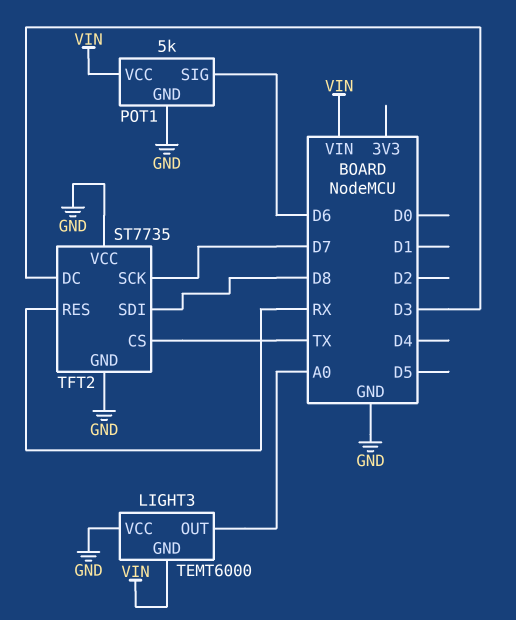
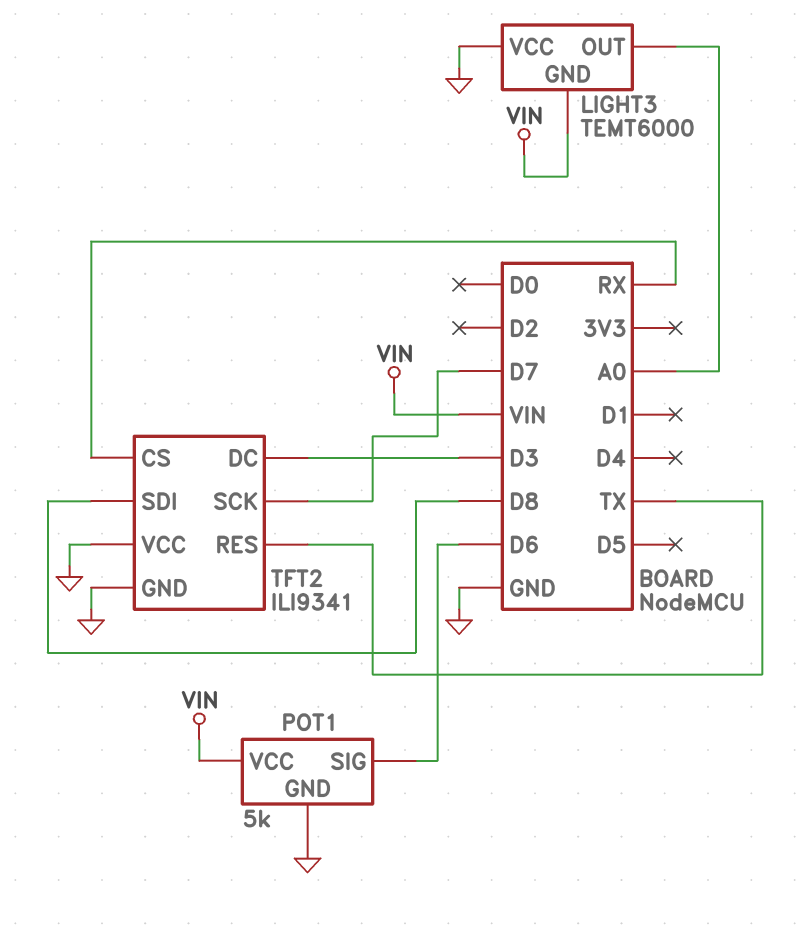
TFT2: ST7735 -> ILI9341
TFT2 pin CS: TX -> RX
TFT2 pin RES: RX -> TX

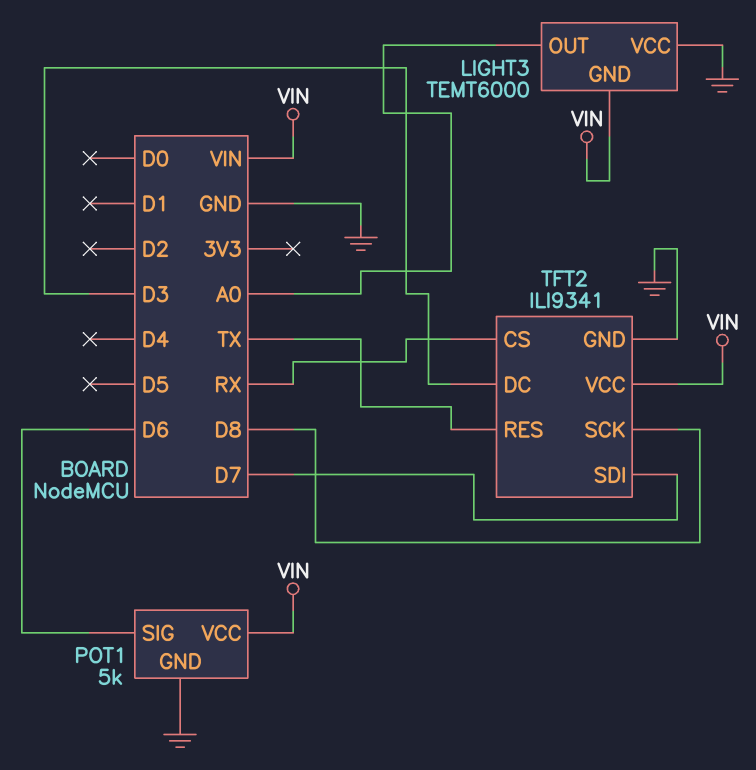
TFT2 pin SCK: D7 -> D8
TFT2 pin SDI: D8 -> D7
TFT2 pin VCC: GND -> VIN

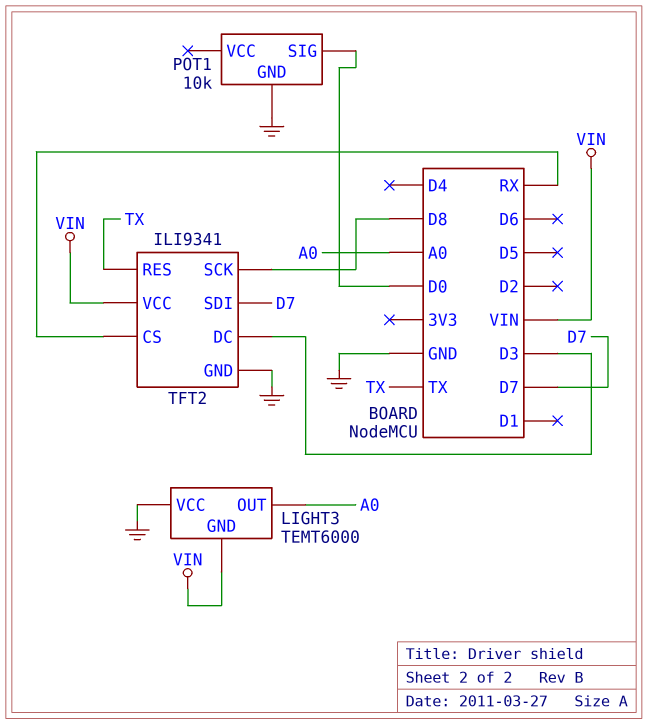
POT1: 5k -> 10k
POT1 pin SIG: D6 -> D0
POT1 pin VCC: VIN -> none

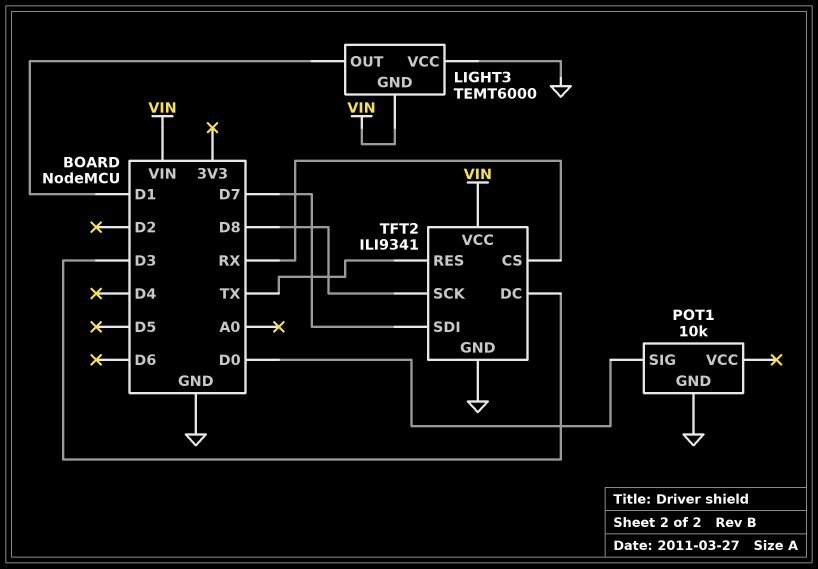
LIGHT3 pin OUT: A0 -> D1

